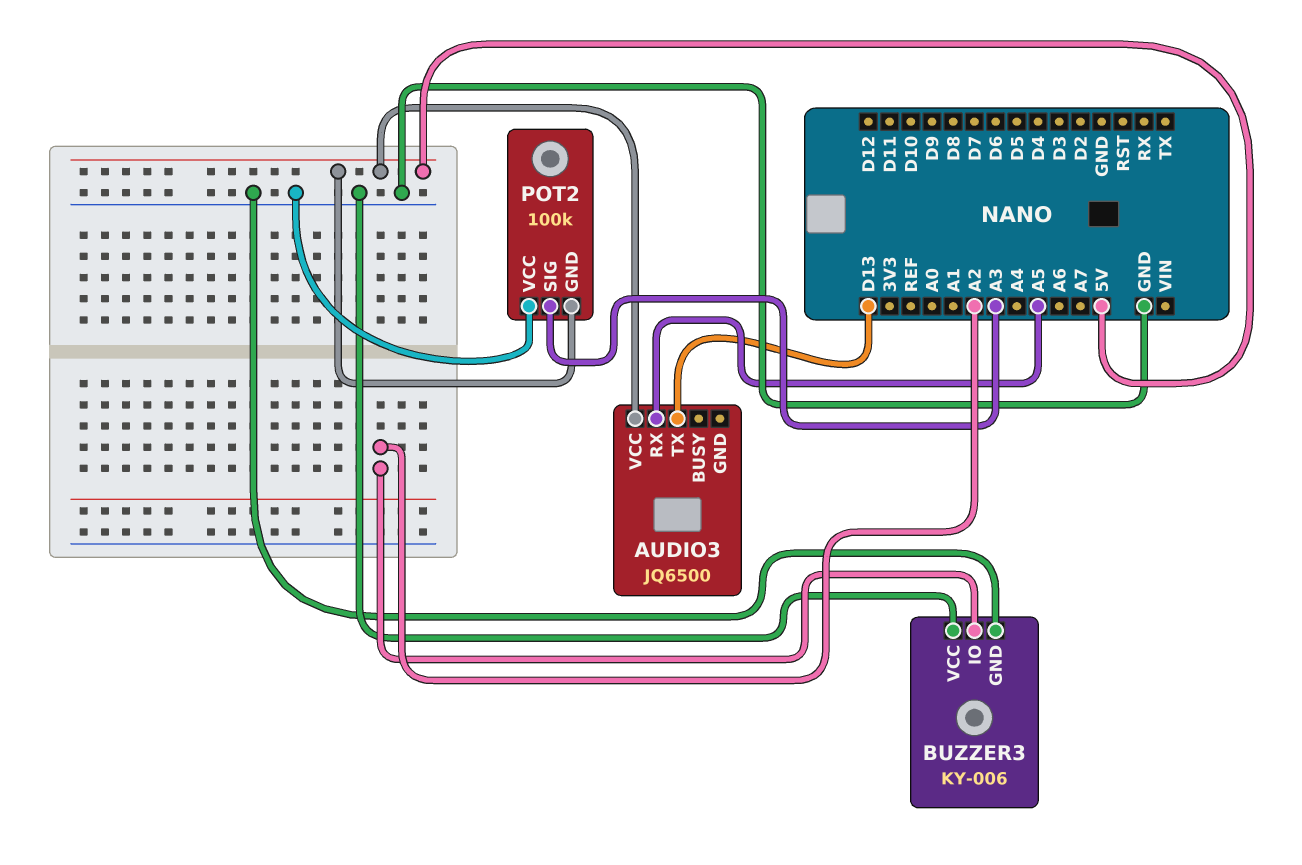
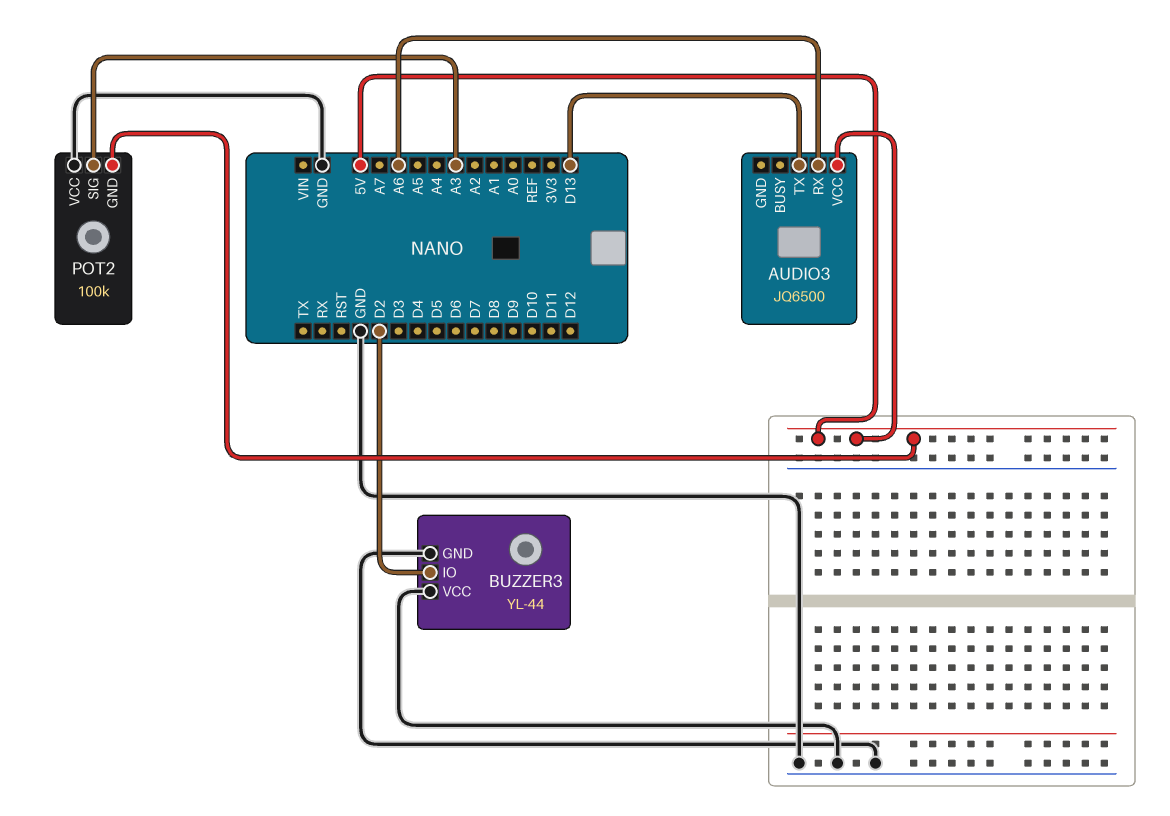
AUDIO3 pin RX: A5 -> A6
BUZZER3: KY-006 -> YL-44
BUZZER3 pin IO: A2 -> D2

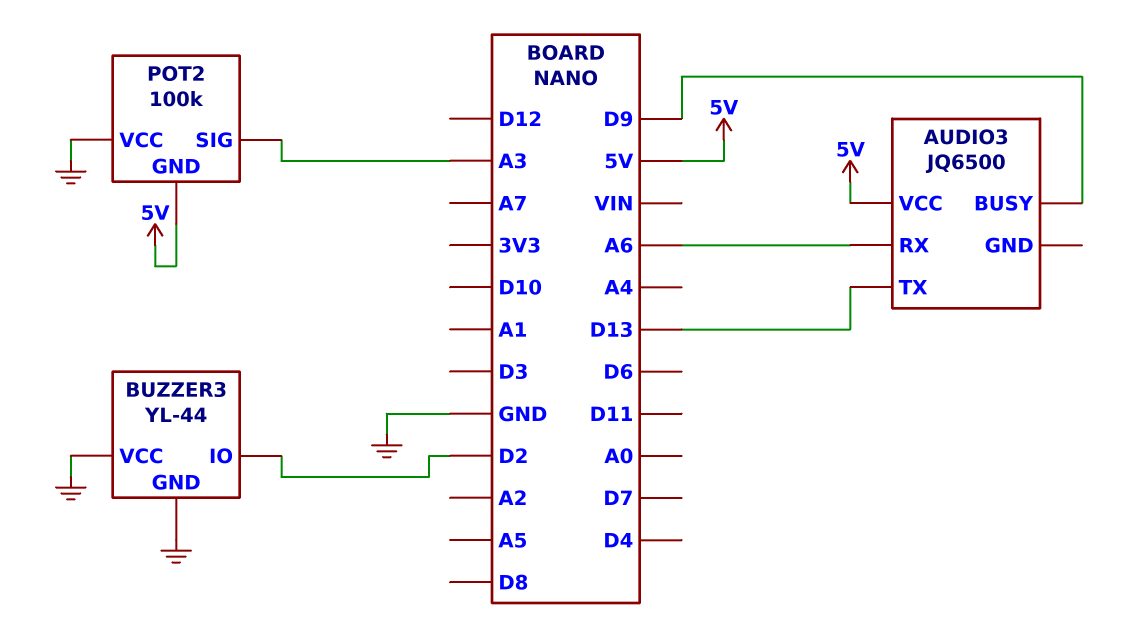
AUDIO3 pin BUSY: none -> D9

